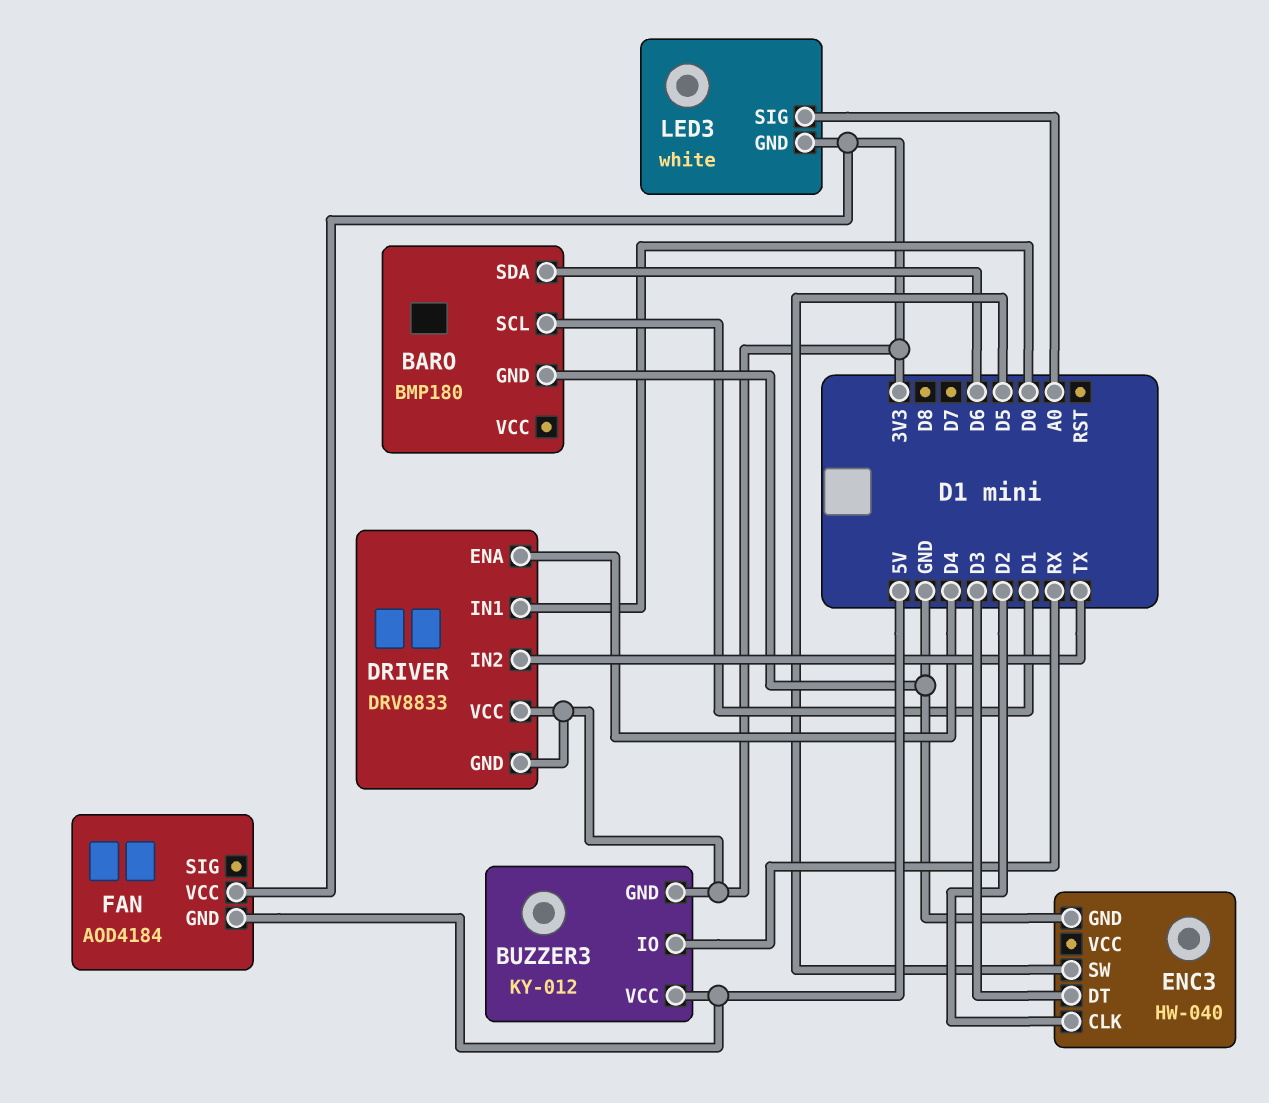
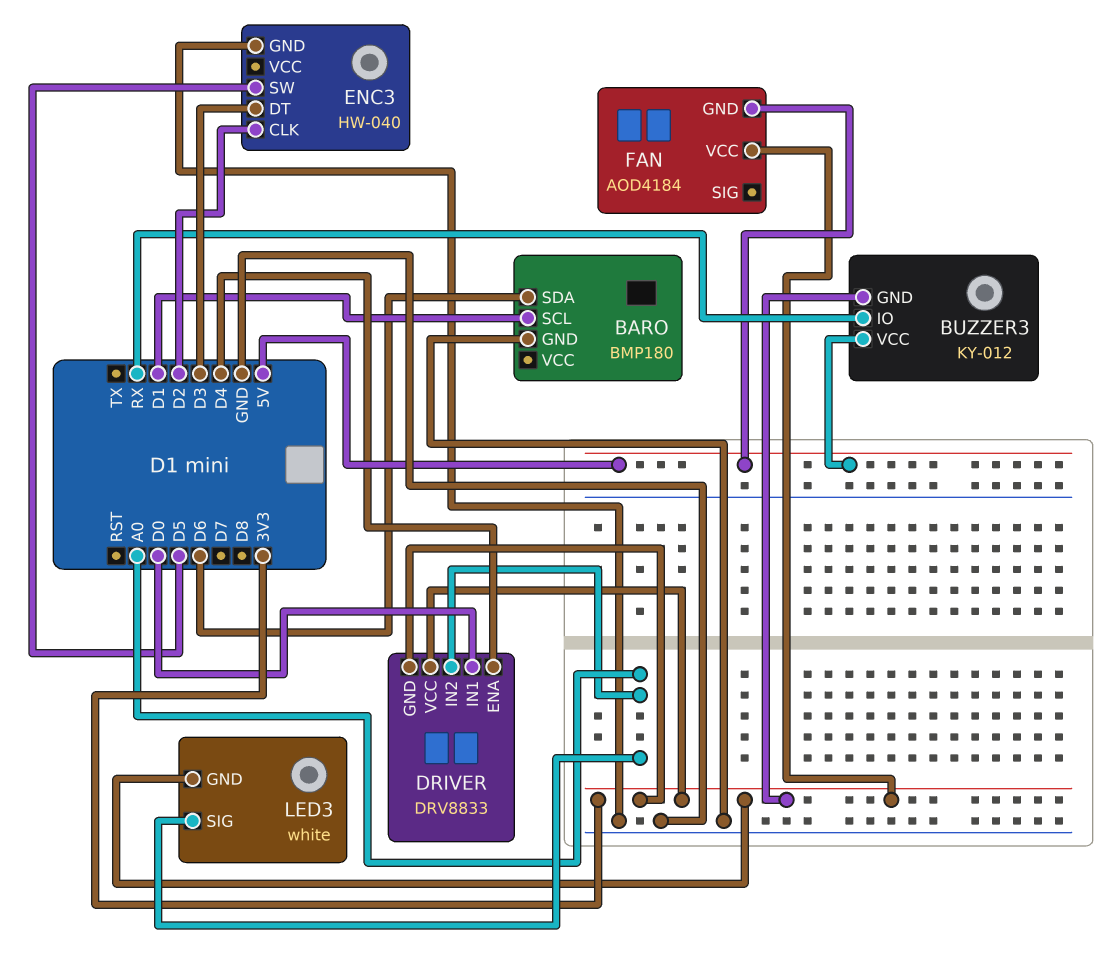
DRIVER pin IN2: TX -> A0

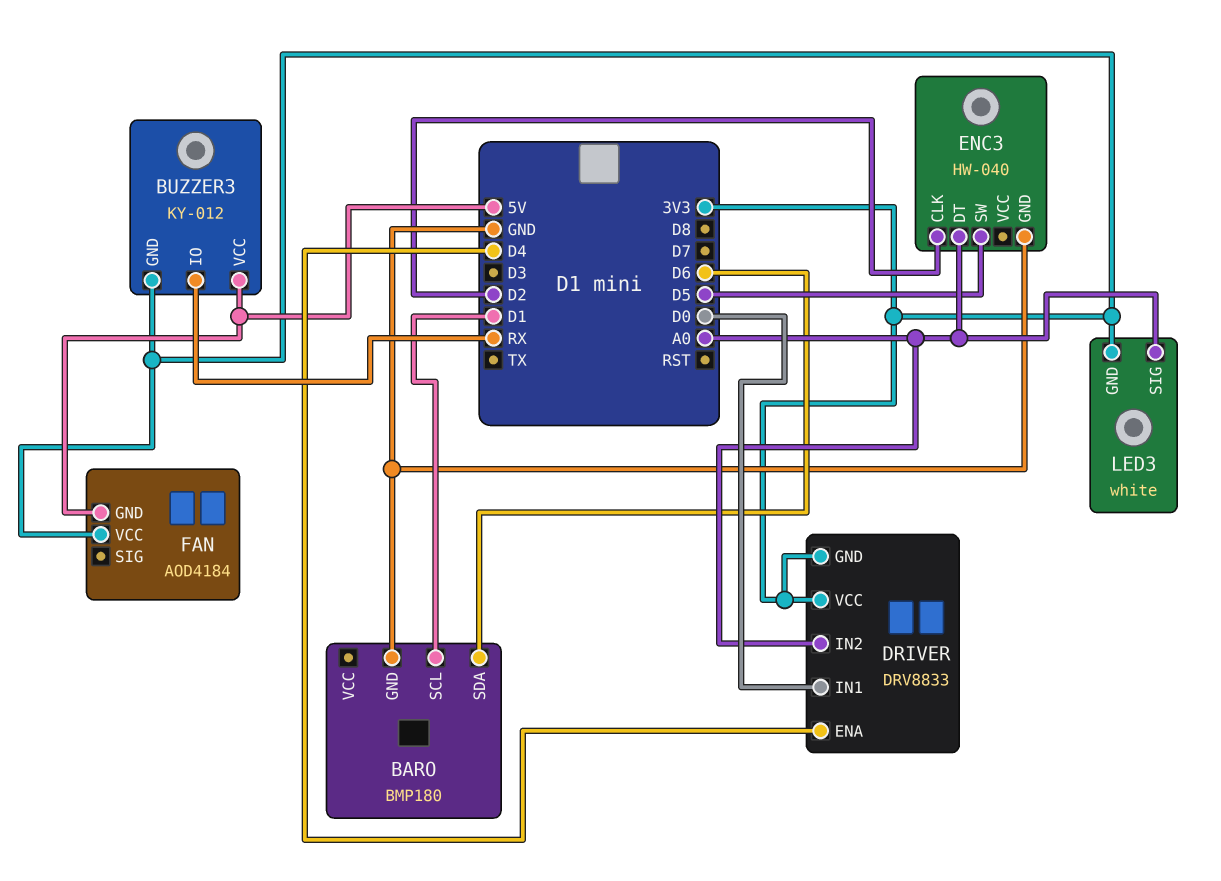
ENC3 pin DT: D3 -> A0

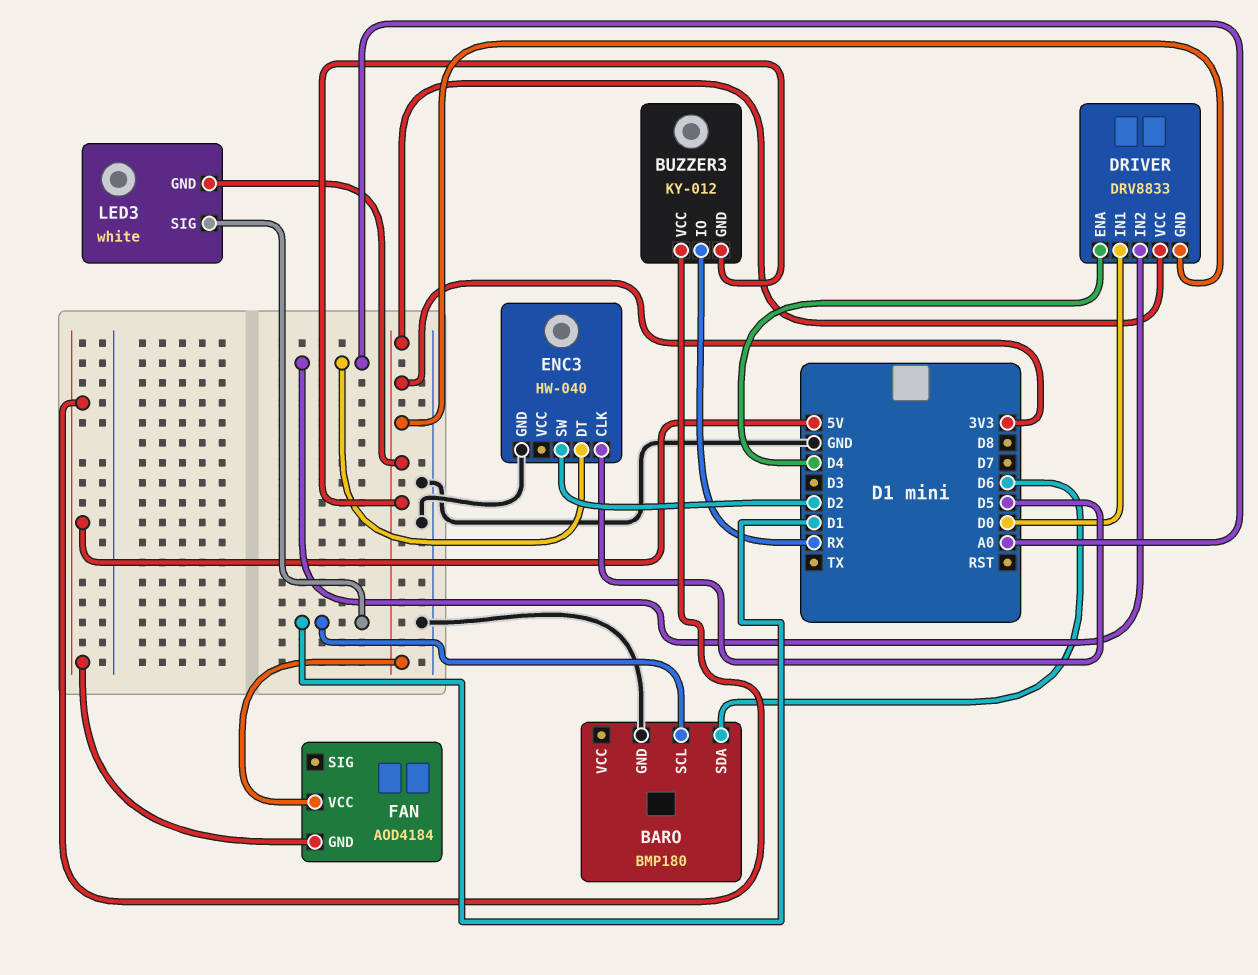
ENC3 pin CLK: D2 -> D5
ENC3 pin SW: D5 -> D2
LED3 pin SIG: A0 -> D1

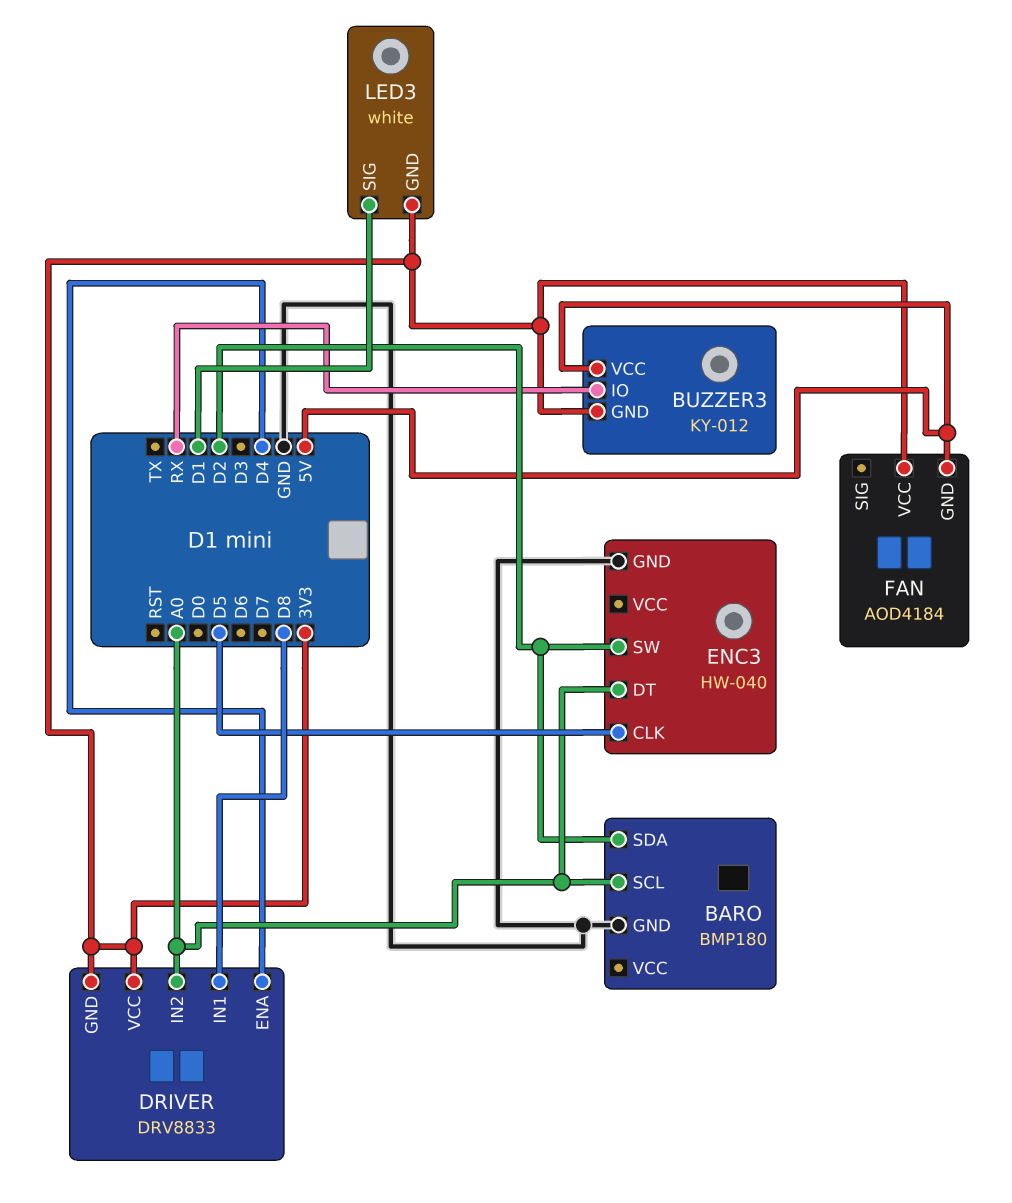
BARO pin SCL: D1 -> A0
BARO pin SDA: D6 -> D2
DRIVER pin IN1: D0 -> D8

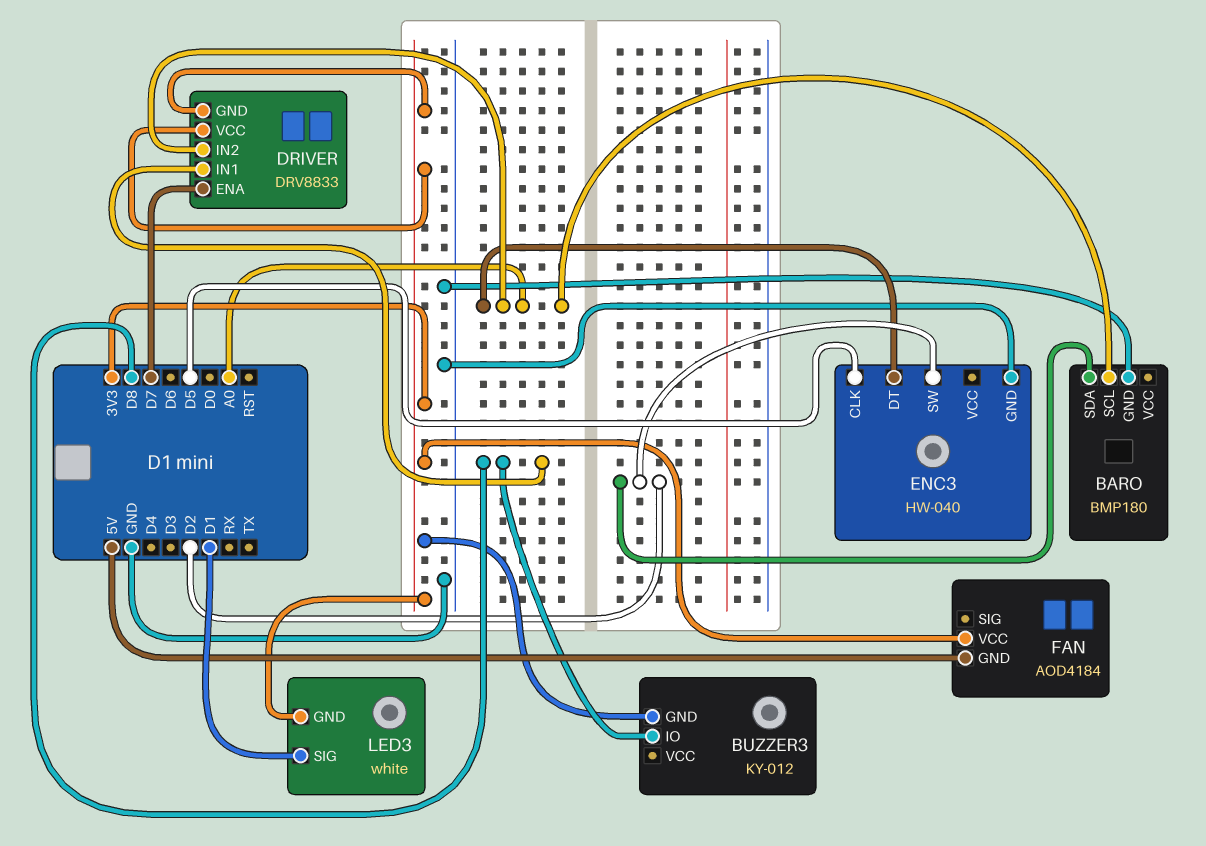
BUZZER3 pin IO: RX -> D8
BUZZER3 pin VCC: 5V -> none
DRIVER pin ENA: D4 -> D7

